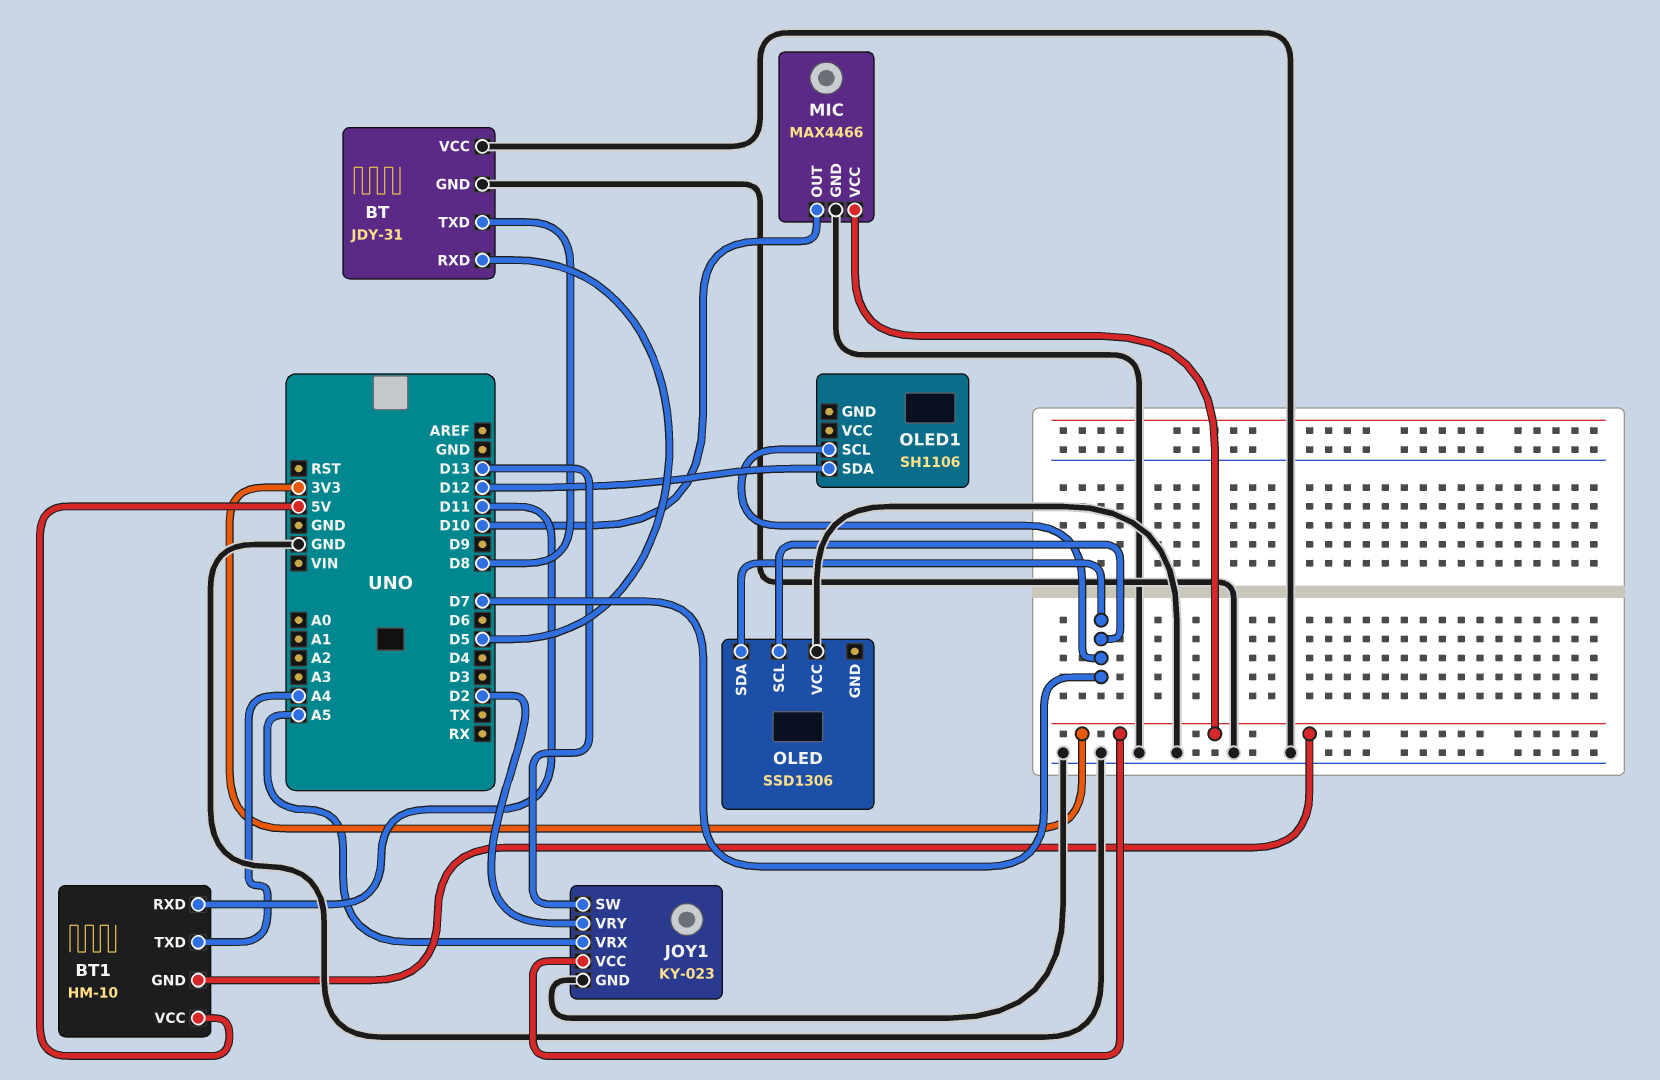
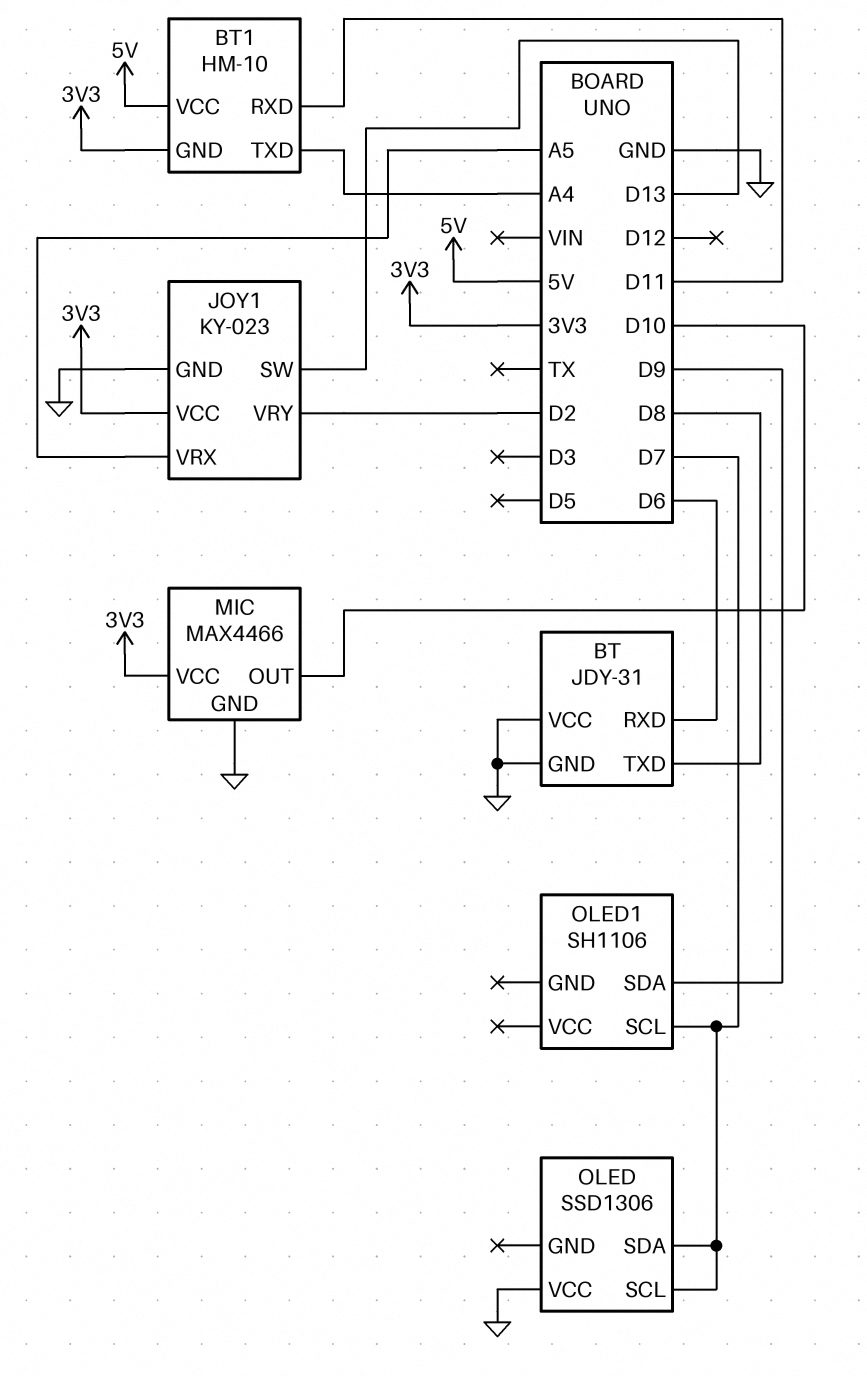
BT pin RXD: D5 -> D6
OLED1 pin SDA: D12 -> D9

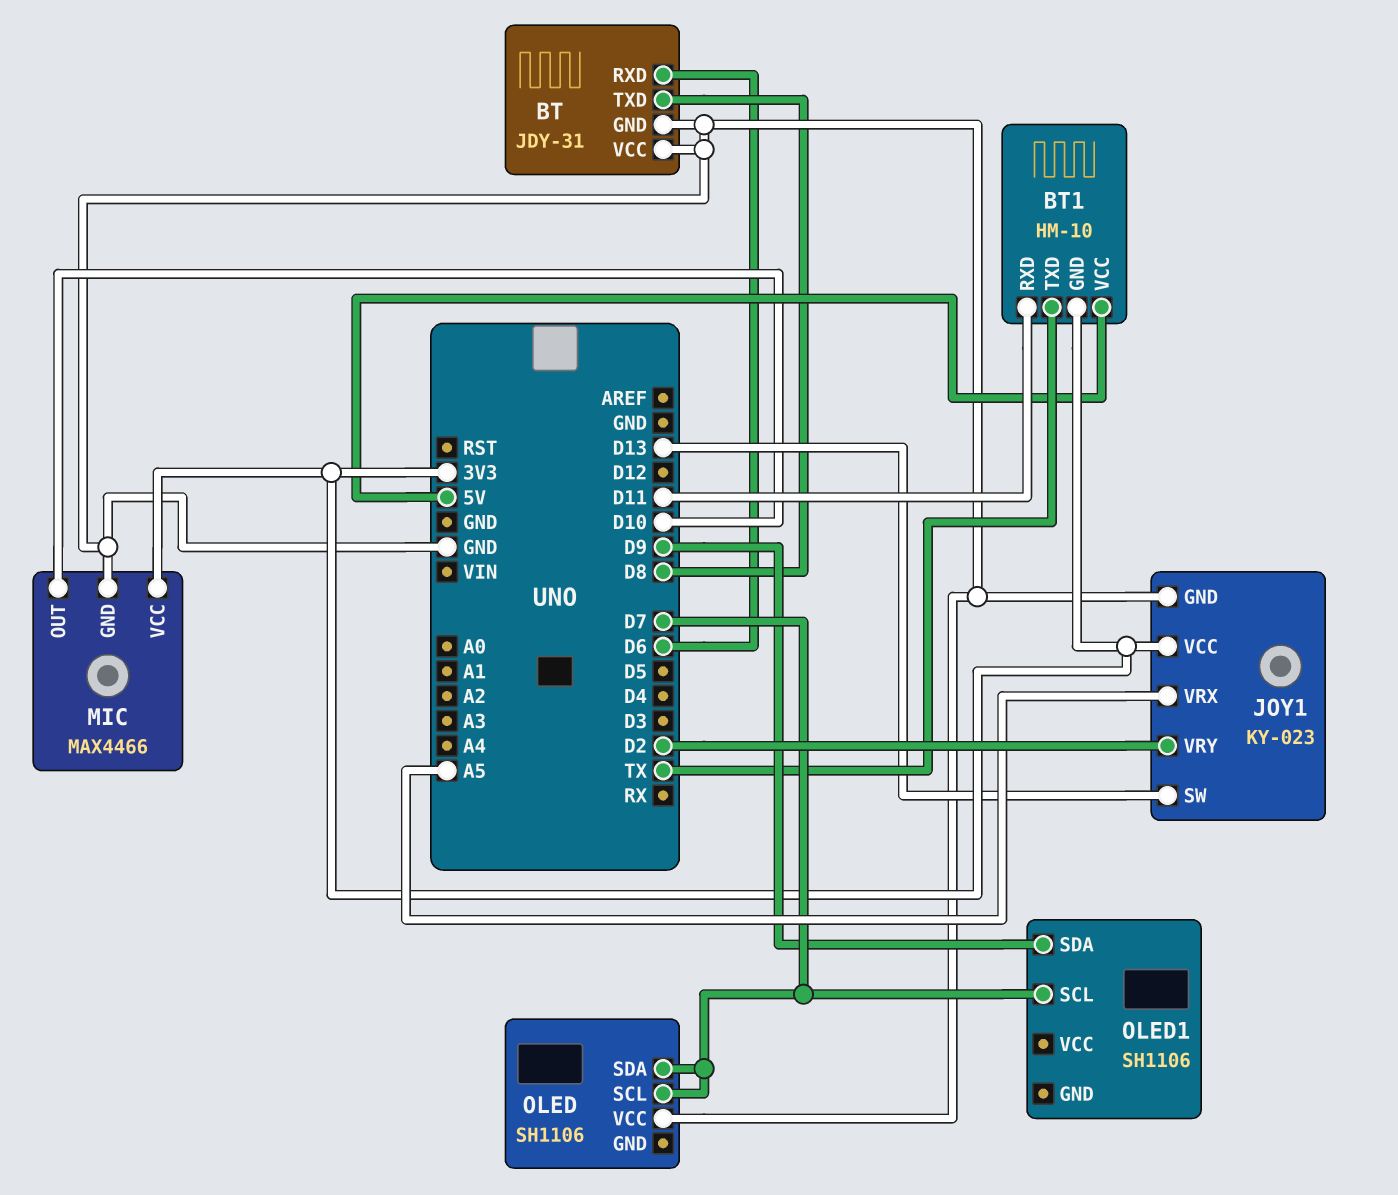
BT1 pin TXD: A4 -> TX
OLED: SSD1306 -> SH1106

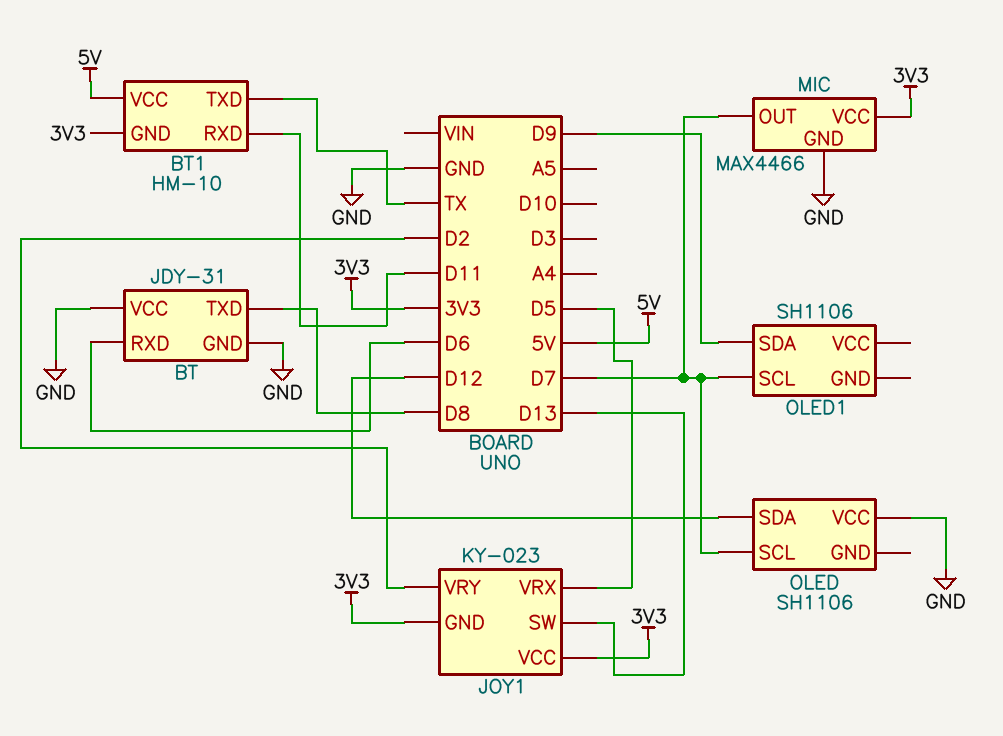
JOY1 pin GND: GND -> 3V3
JOY1 pin VRX: A5 -> D5
MIC pin OUT: D10 -> D7
OLED pin SDA: D7 -> D12

